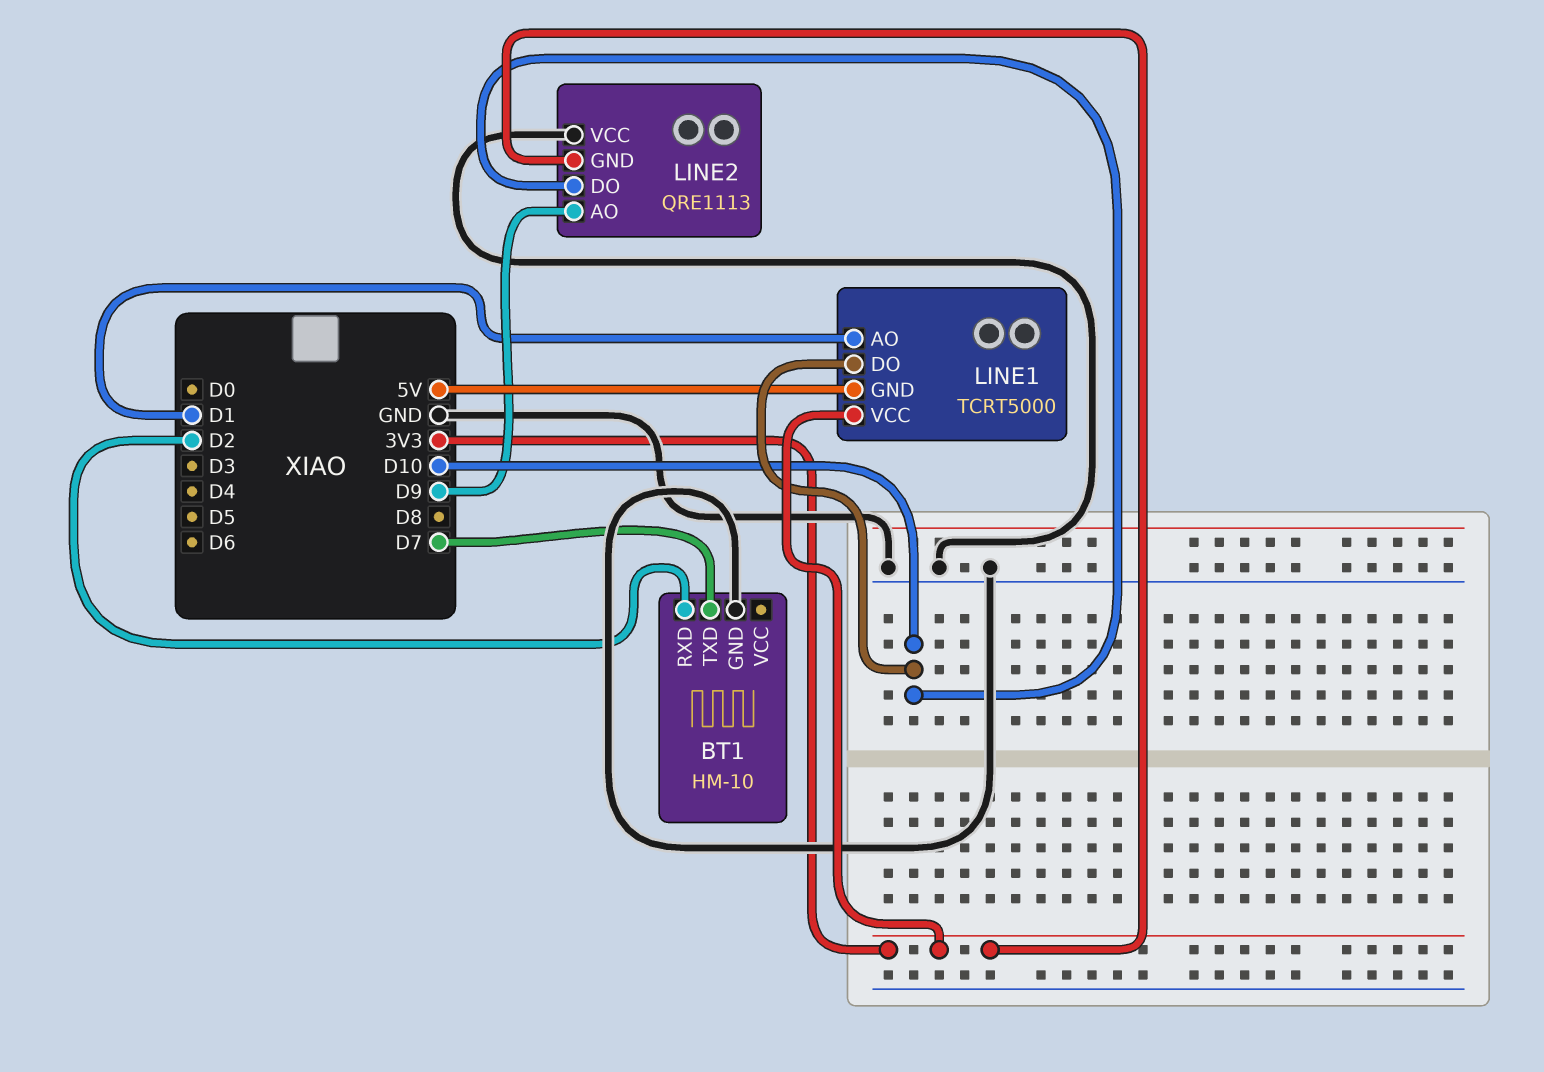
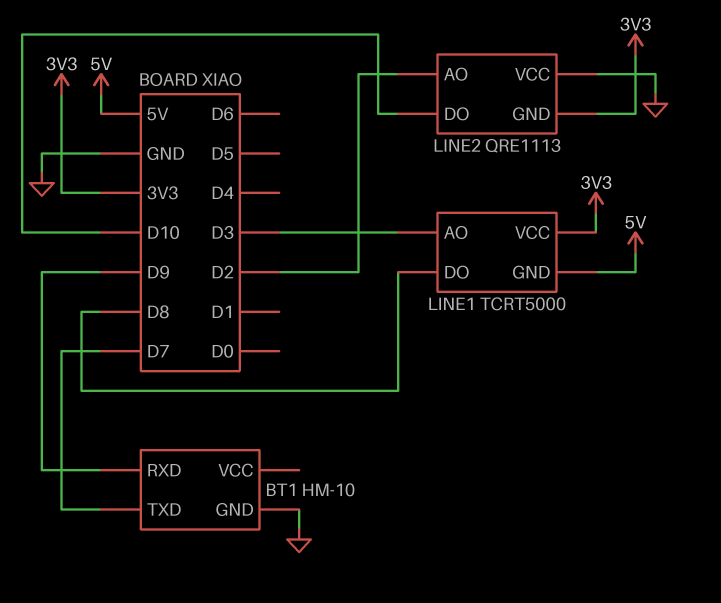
BT1 pin RXD: D2 -> D9
LINE1 pin AO: D1 -> D3
LINE1 pin DO: D10 -> D8
LINE2 pin AO: D9 -> D2

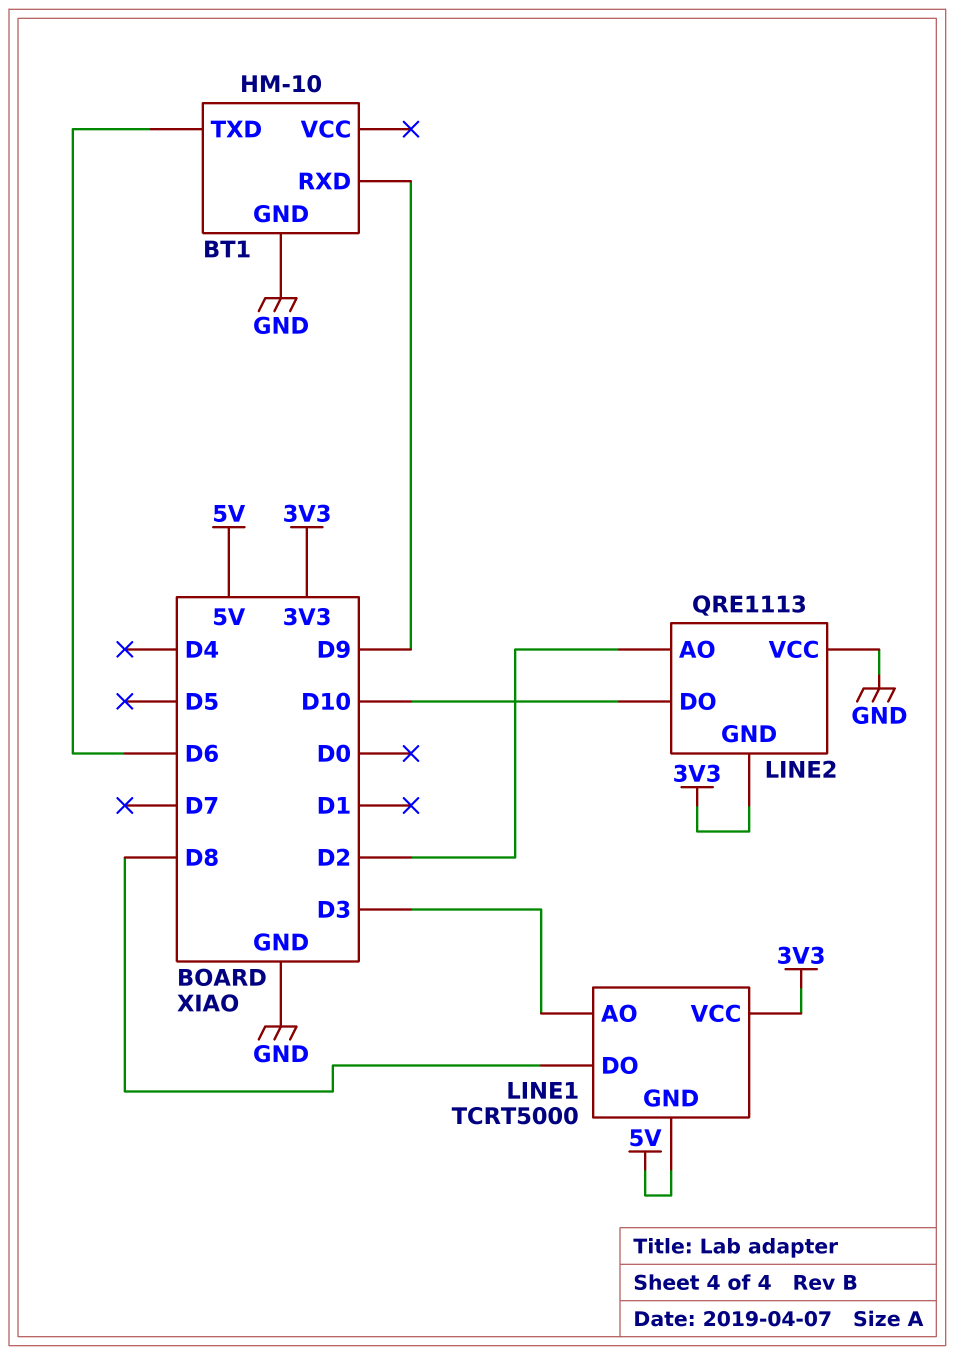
BT1 pin TXD: D7 -> D6

